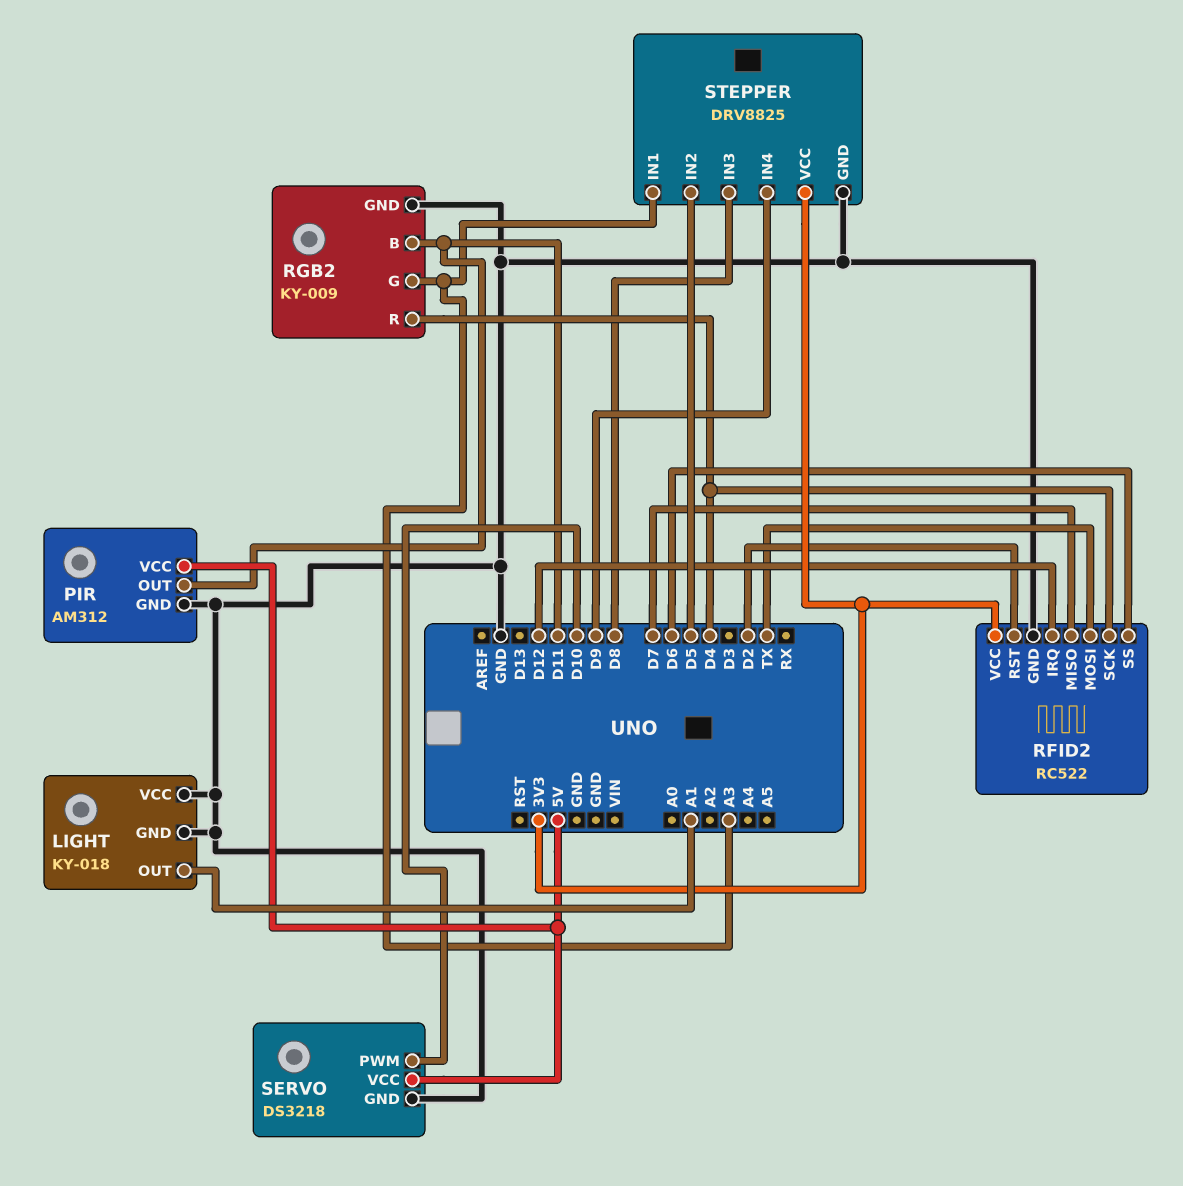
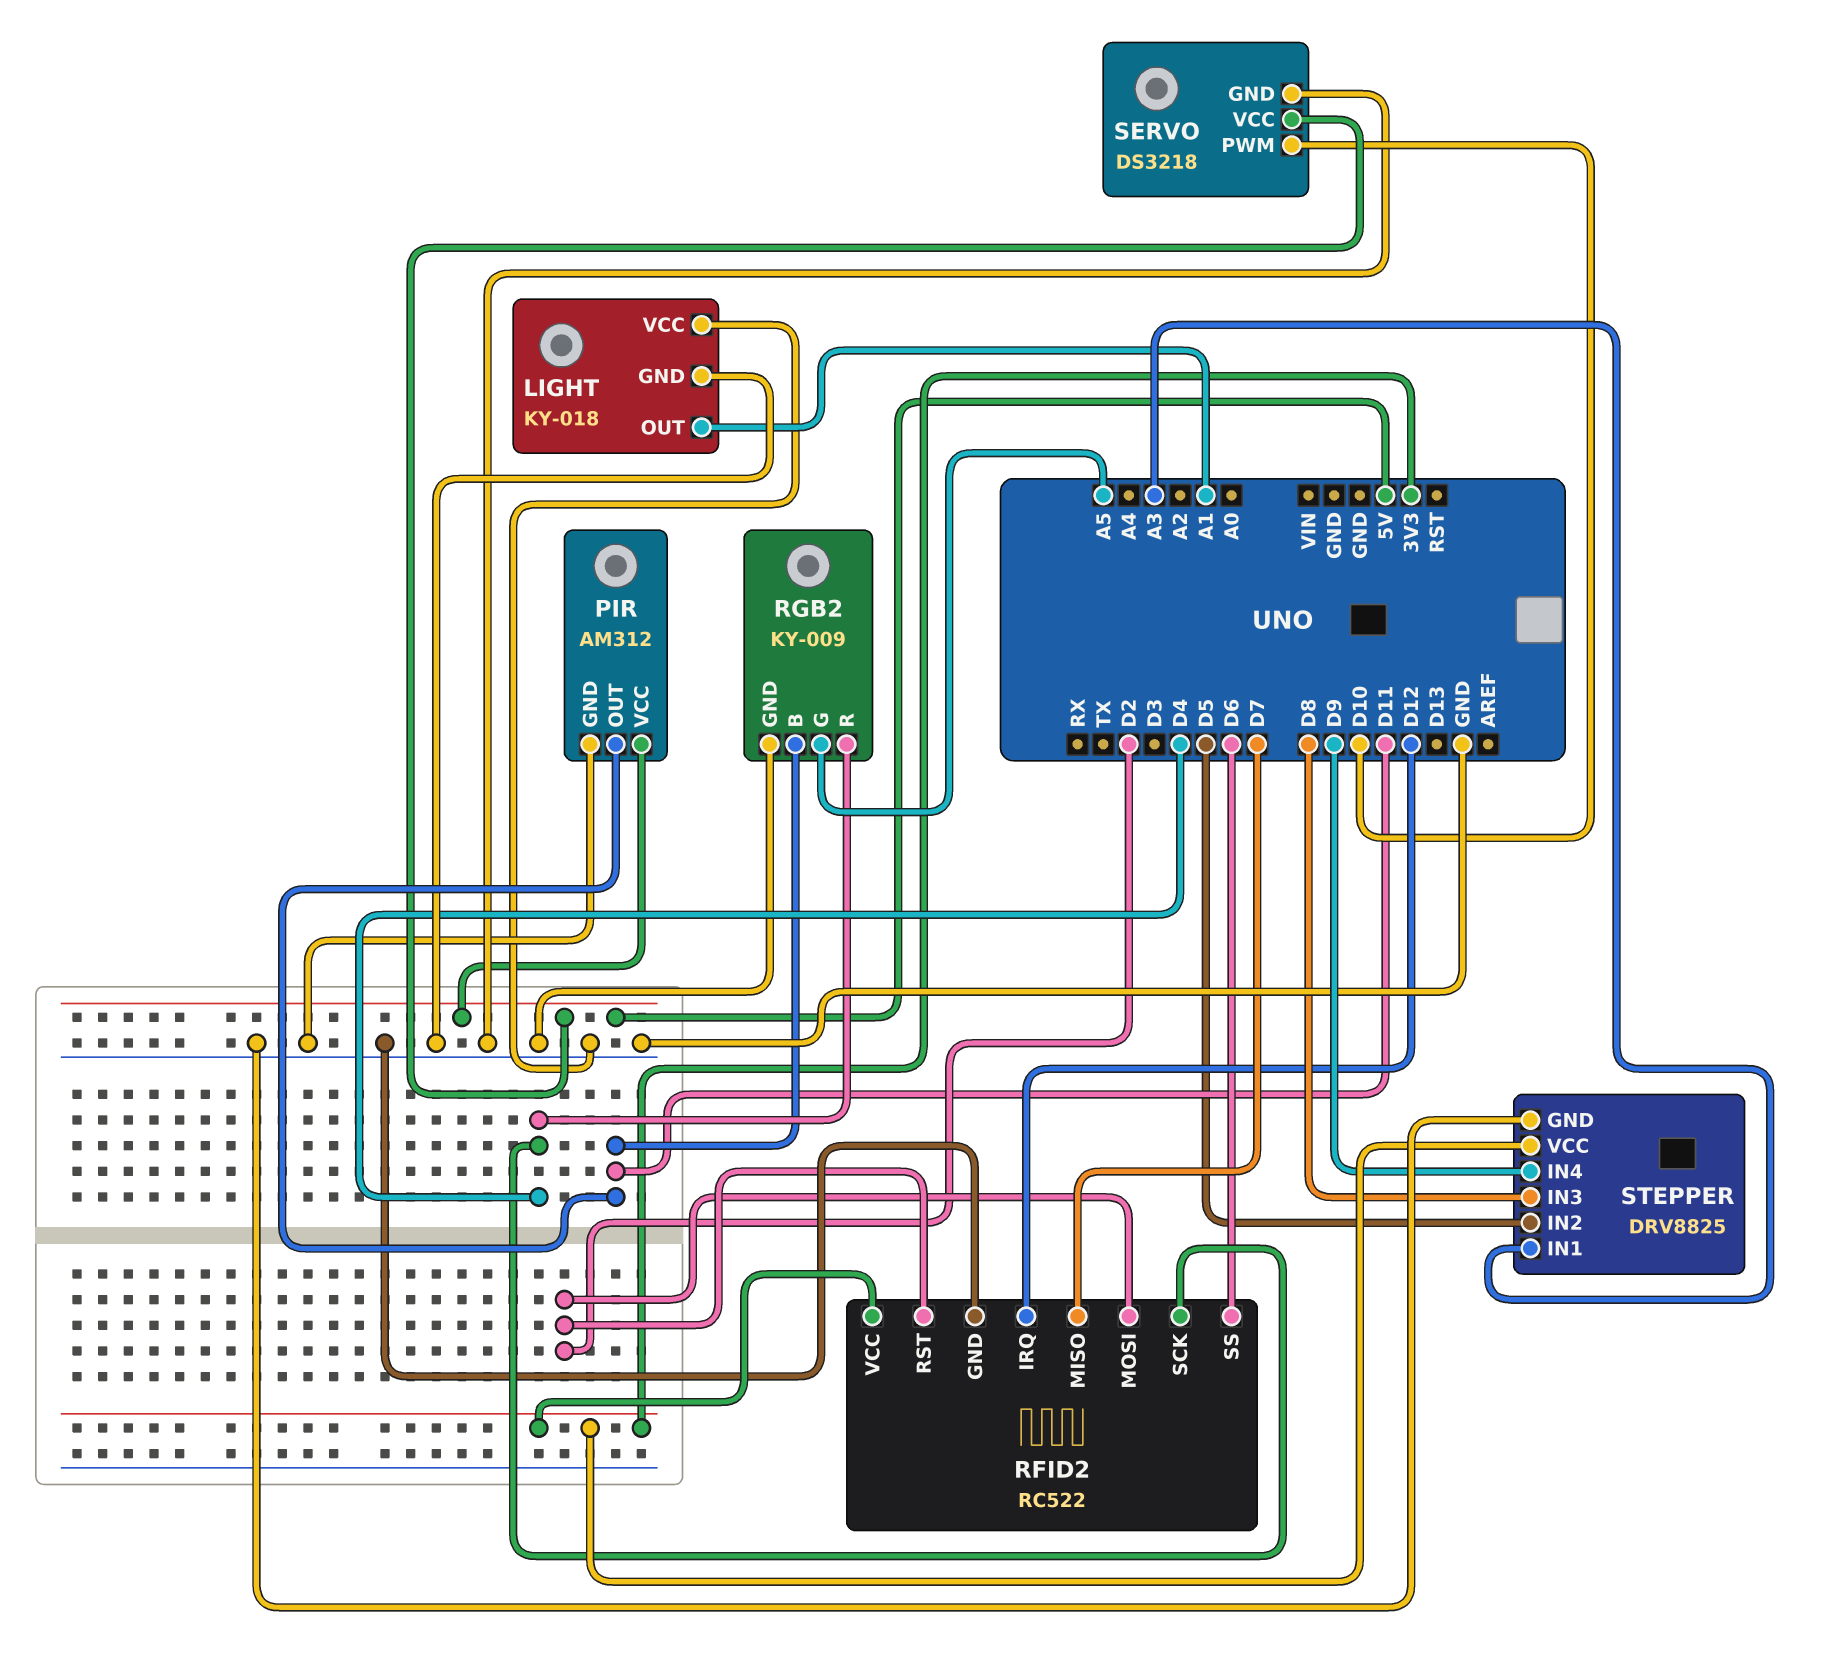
RFID2 pin MOSI: TX -> D2
RGB2 pin G: A3 -> A5

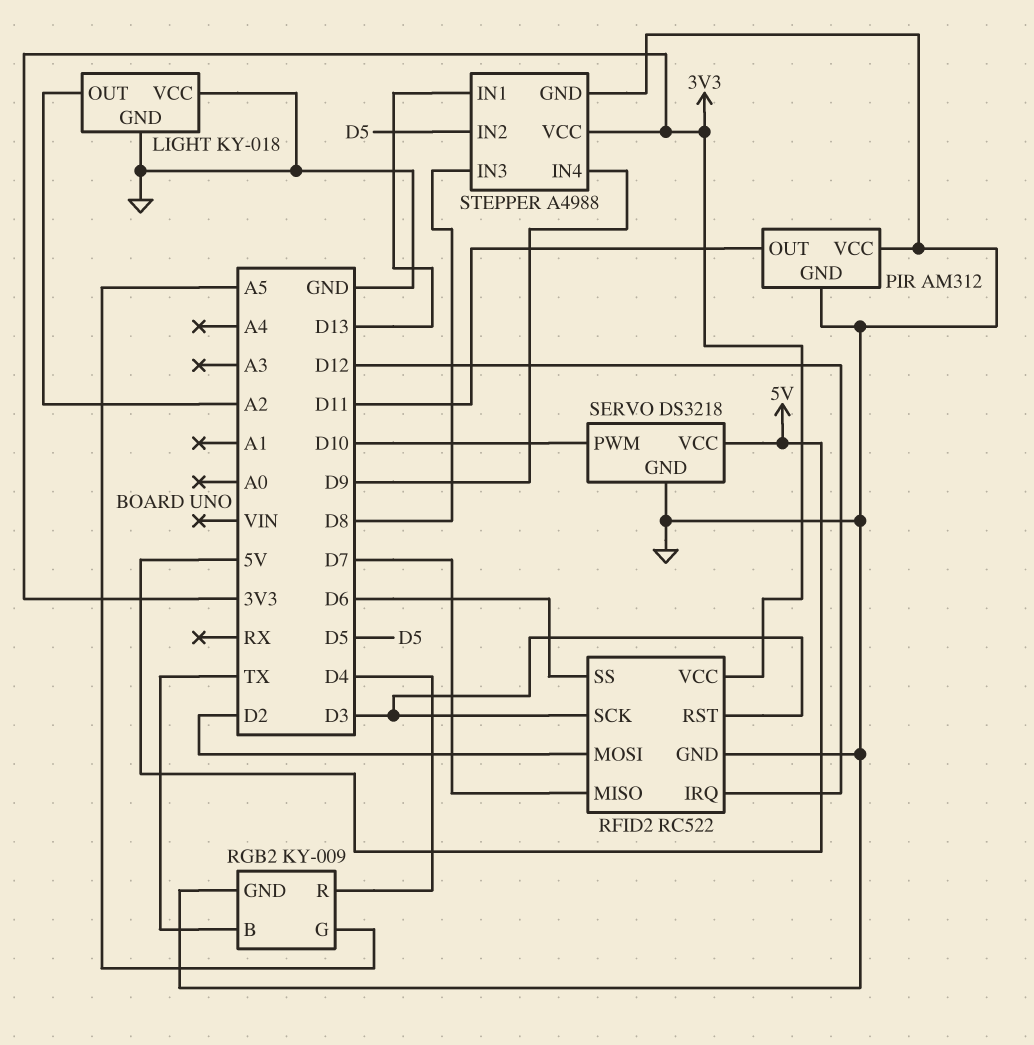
LIGHT pin OUT: A1 -> A2
PIR pin VCC: 5V -> GND
RFID2 pin RST: D2 -> D3
RFID2 pin SCK: D4 -> D3
RGB2 pin B: D11 -> TX
STEPPER: DRV8825 -> A4988
STEPPER pin IN1: A3 -> D13

